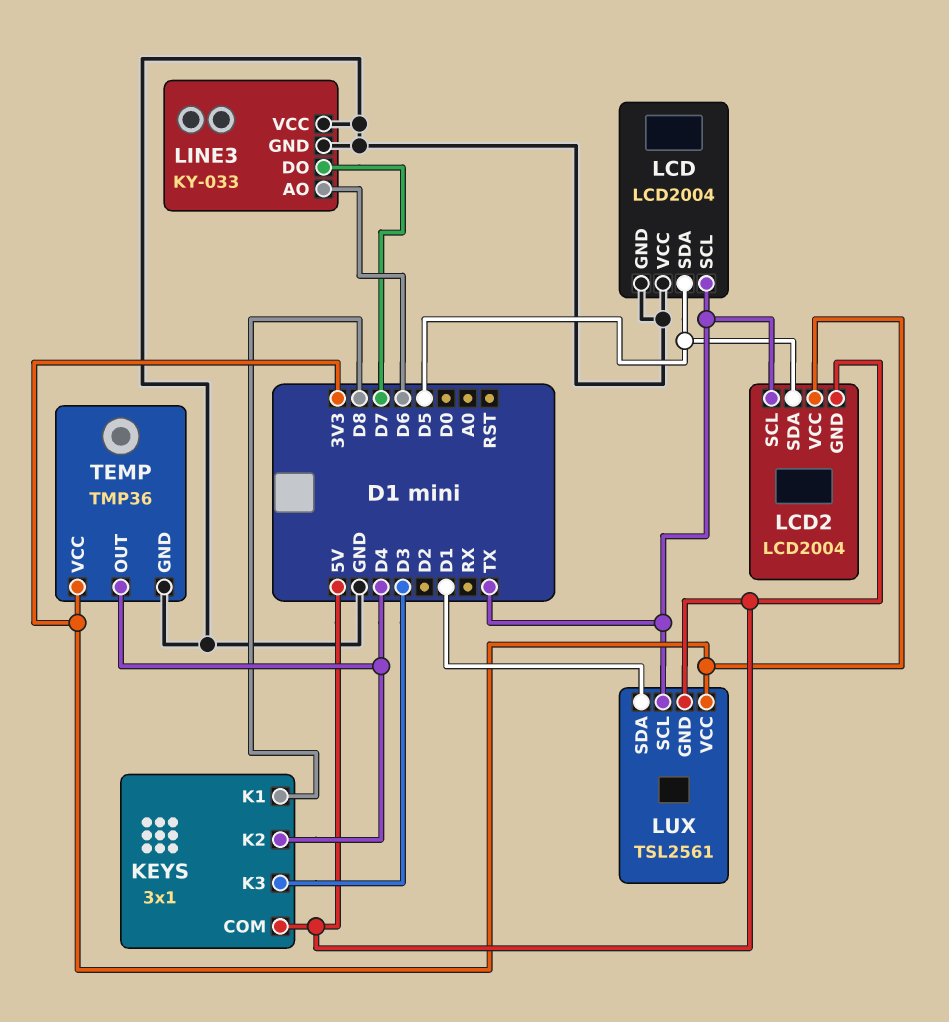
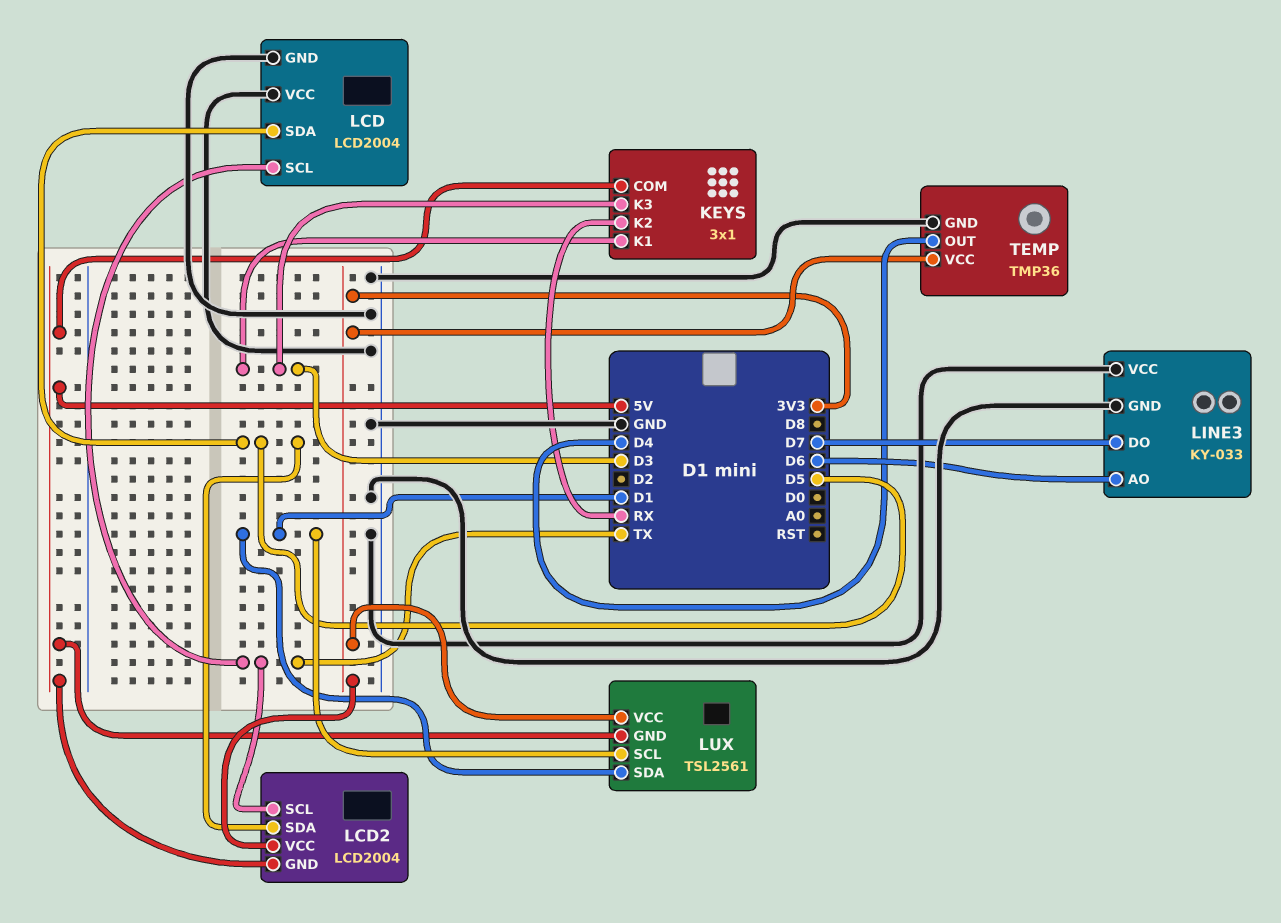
KEYS pin K1: D8 -> D3
KEYS pin K2: D4 -> RX
LUX pin SCL: TX -> D1

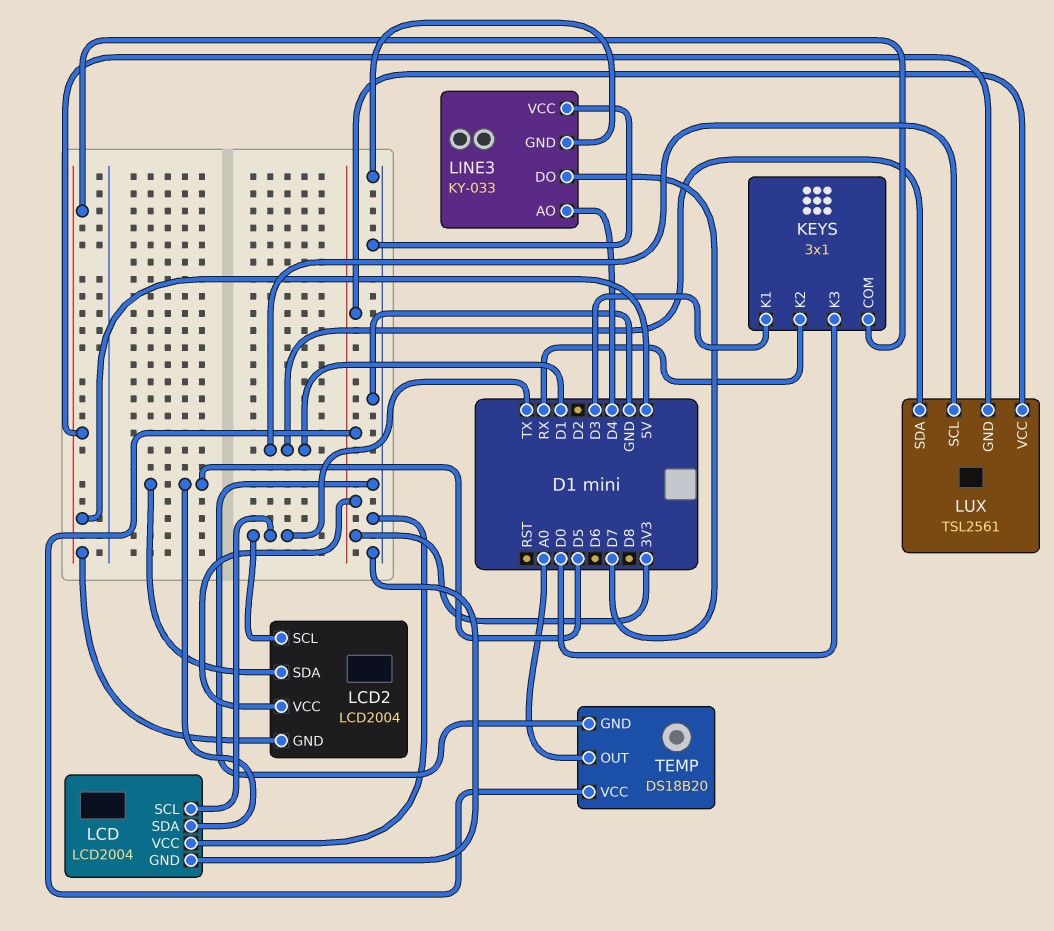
KEYS pin K3: D3 -> D0
LINE3 pin AO: D6 -> D4
TEMP: TMP36 -> DS18B20
TEMP pin OUT: D4 -> A0

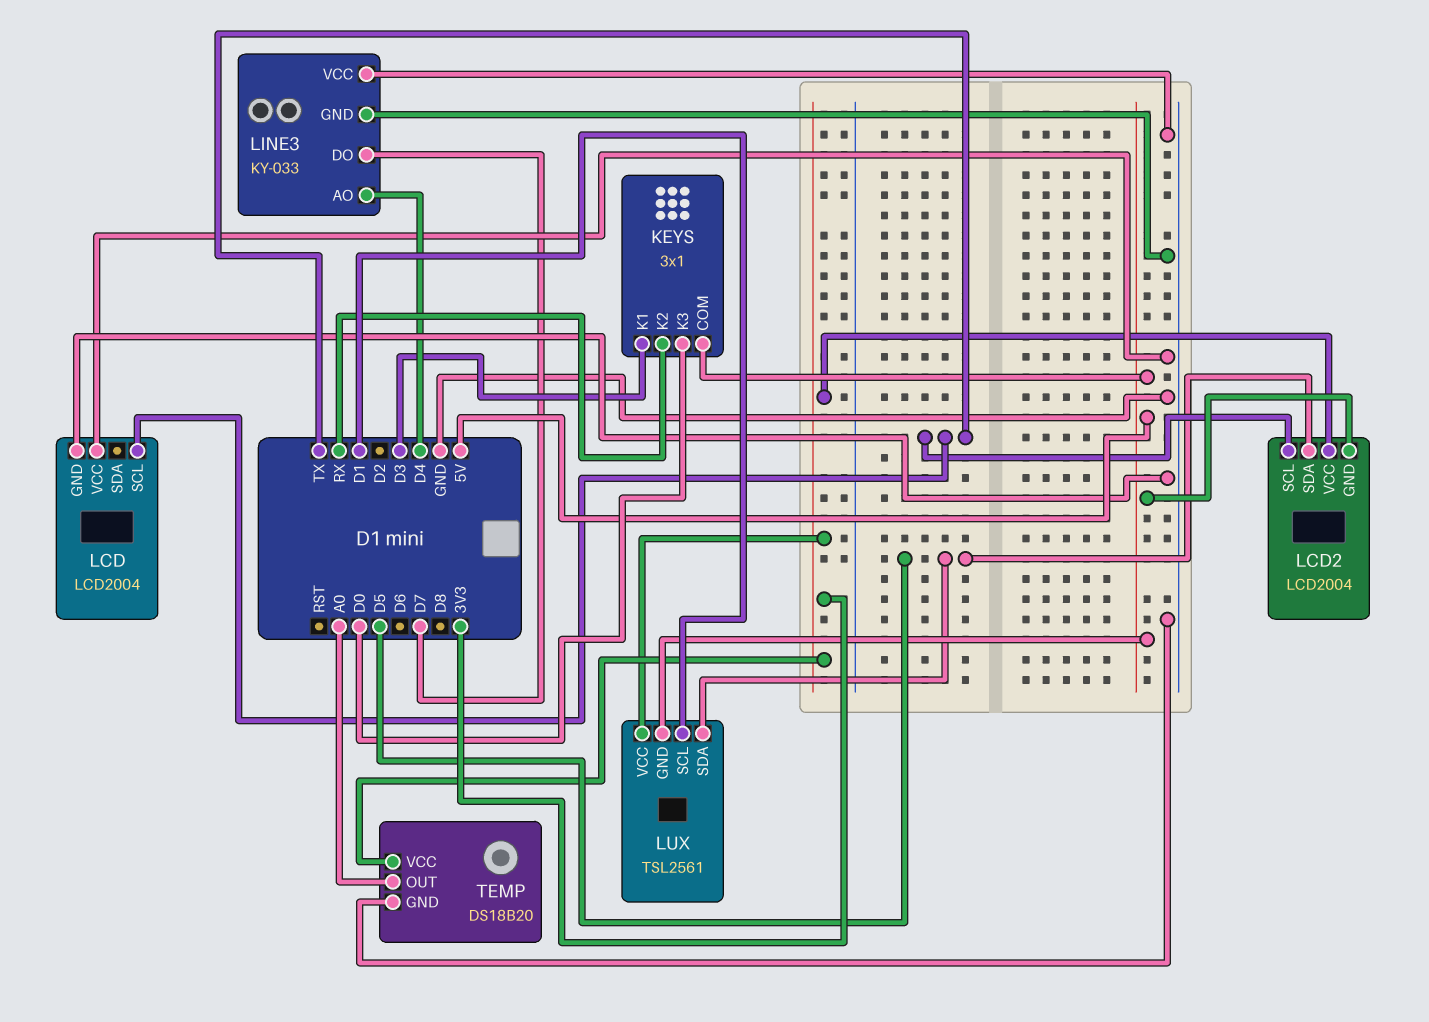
LCD pin SDA: D5 -> none
LUX pin SDA: D1 -> D5

